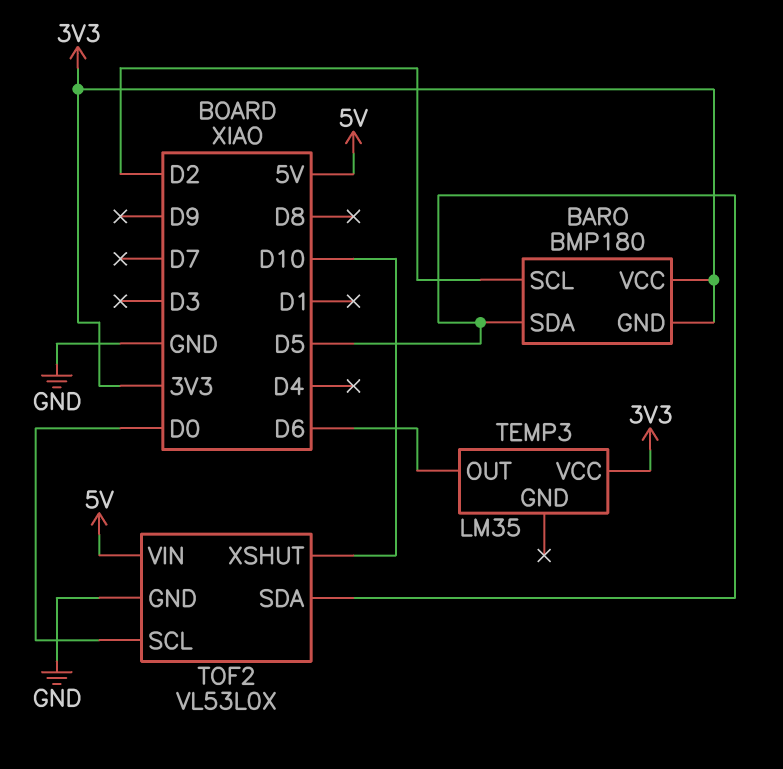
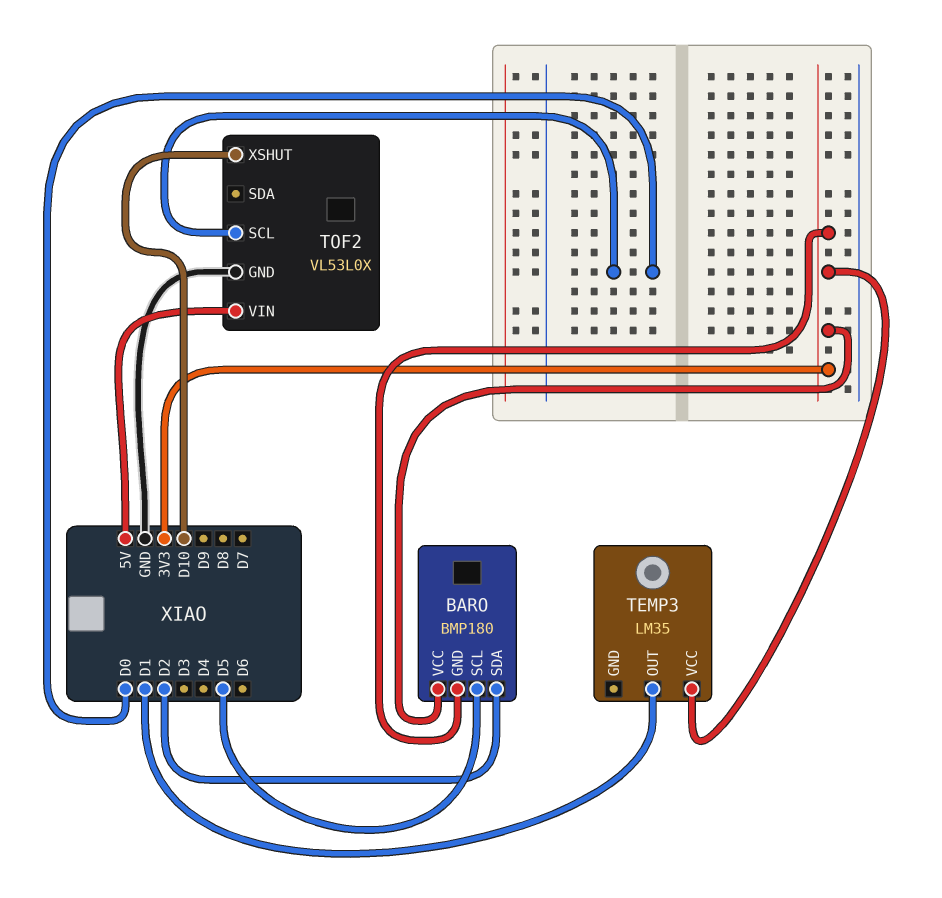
BARO pin SCL: D2 -> D5
BARO pin SDA: D5 -> D2
TEMP3 pin OUT: D6 -> D1
TOF2 pin SDA: D5 -> none

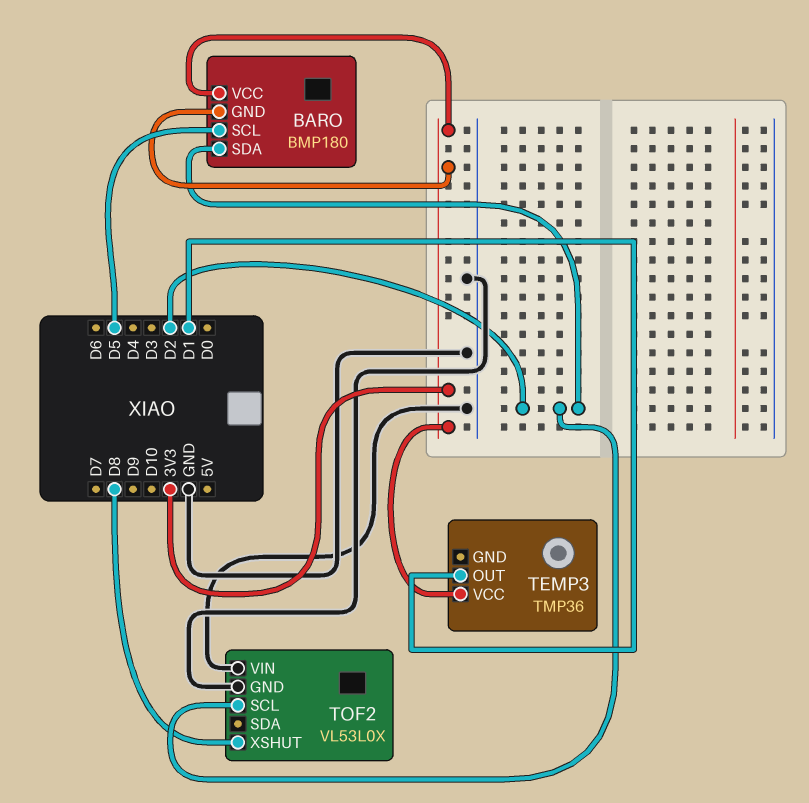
TEMP3: LM35 -> TMP36
TOF2 pin SCL: D0 -> D2
TOF2 pin VIN: 5V -> GND
TOF2 pin XSHUT: D10 -> D8

